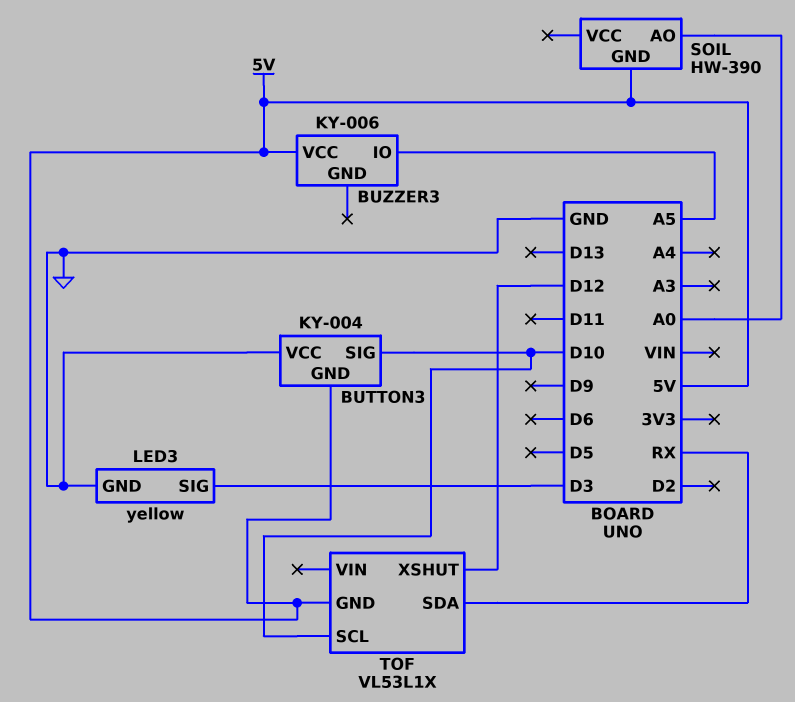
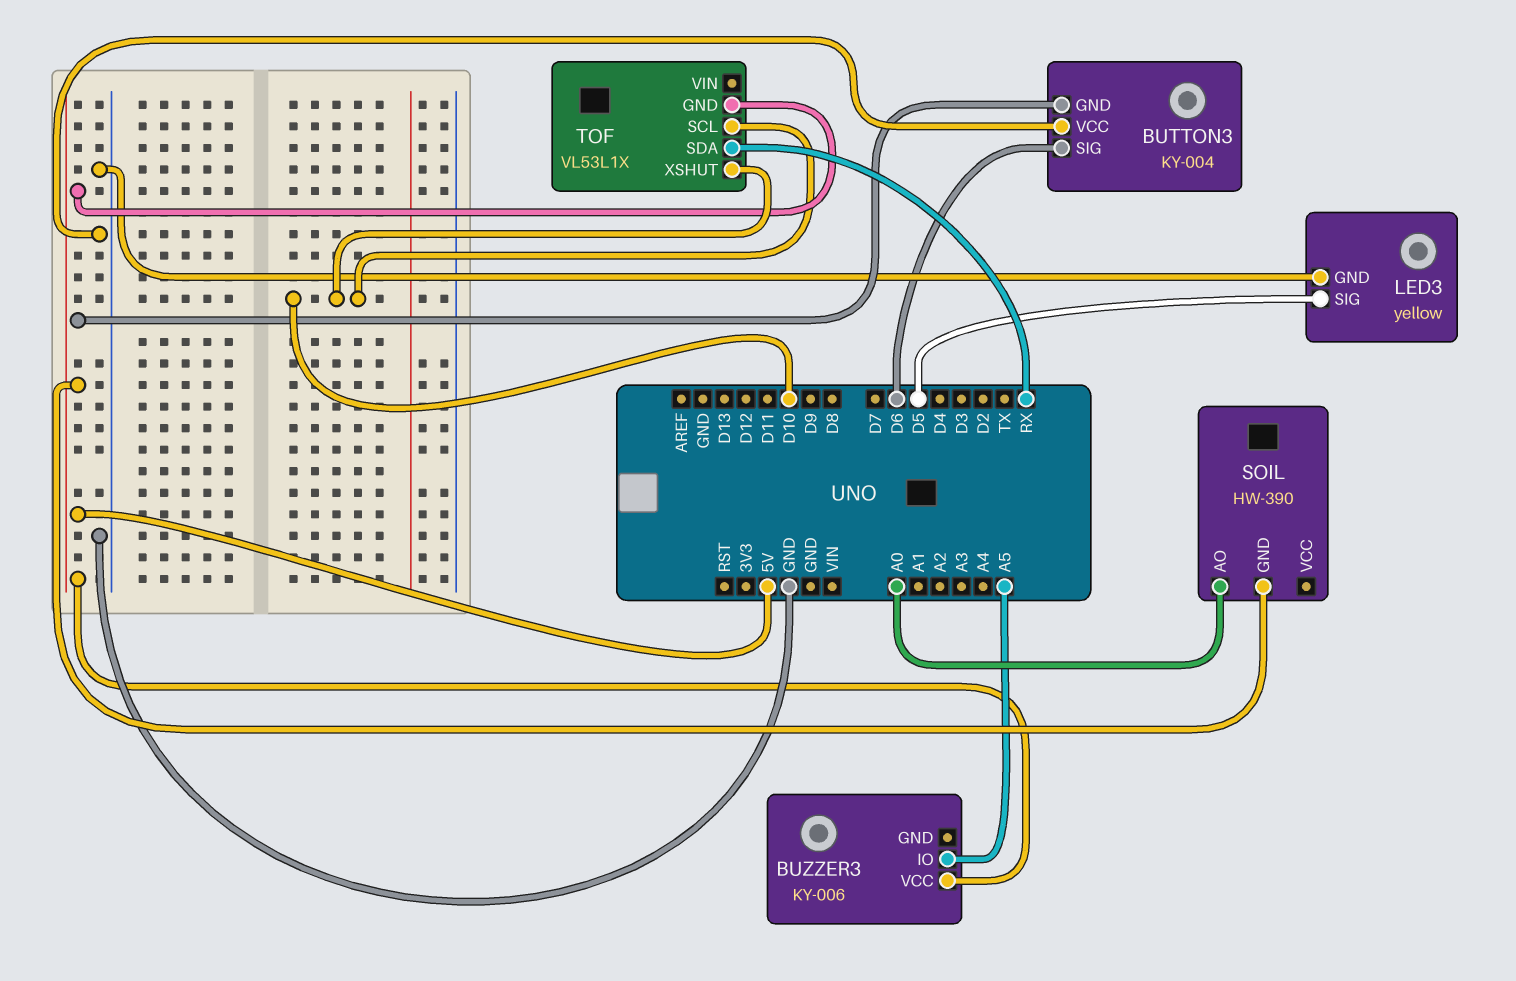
BUTTON3 pin SIG: D10 -> D6
LED3 pin SIG: D3 -> D5
TOF pin XSHUT: D12 -> D10

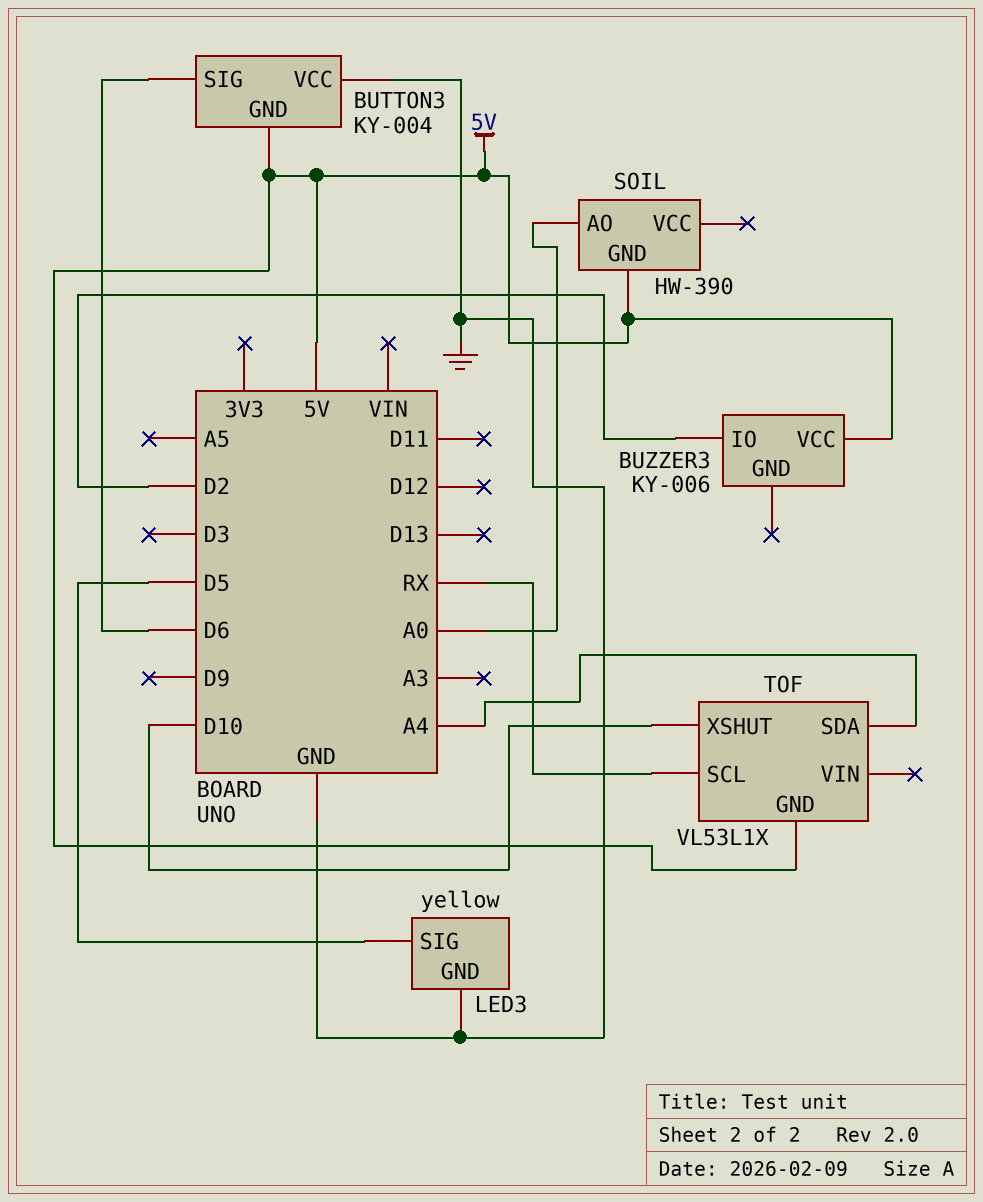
BUZZER3 pin IO: A5 -> D2
TOF pin SCL: D10 -> RX
TOF pin SDA: RX -> A4

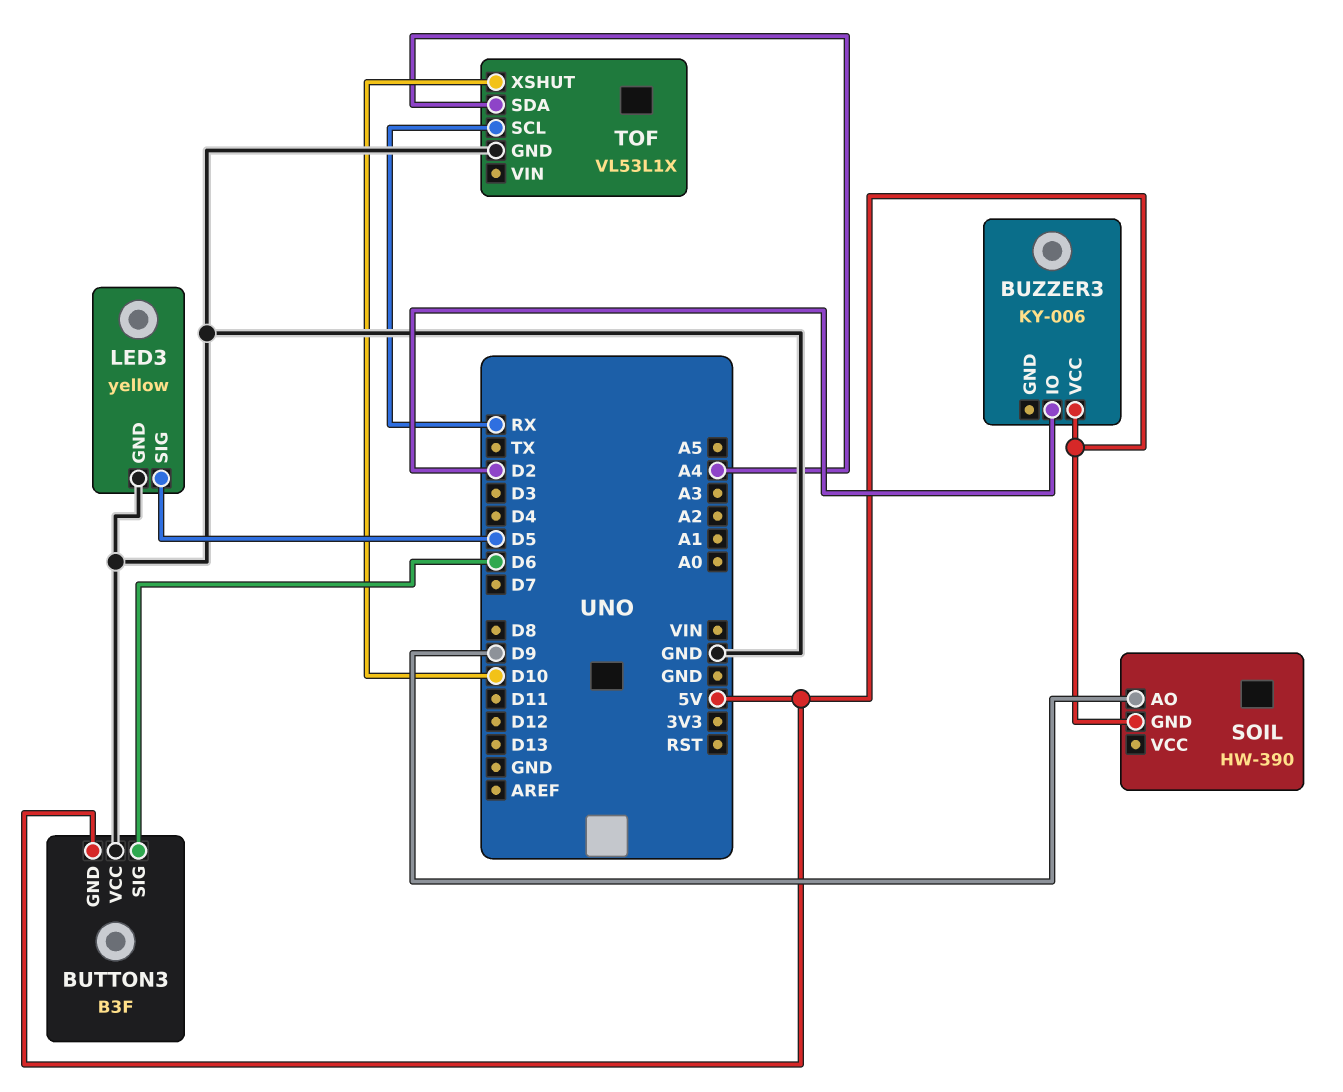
BUTTON3: KY-004 -> B3F
SOIL pin AO: A0 -> D9
TOF pin GND: 5V -> GND

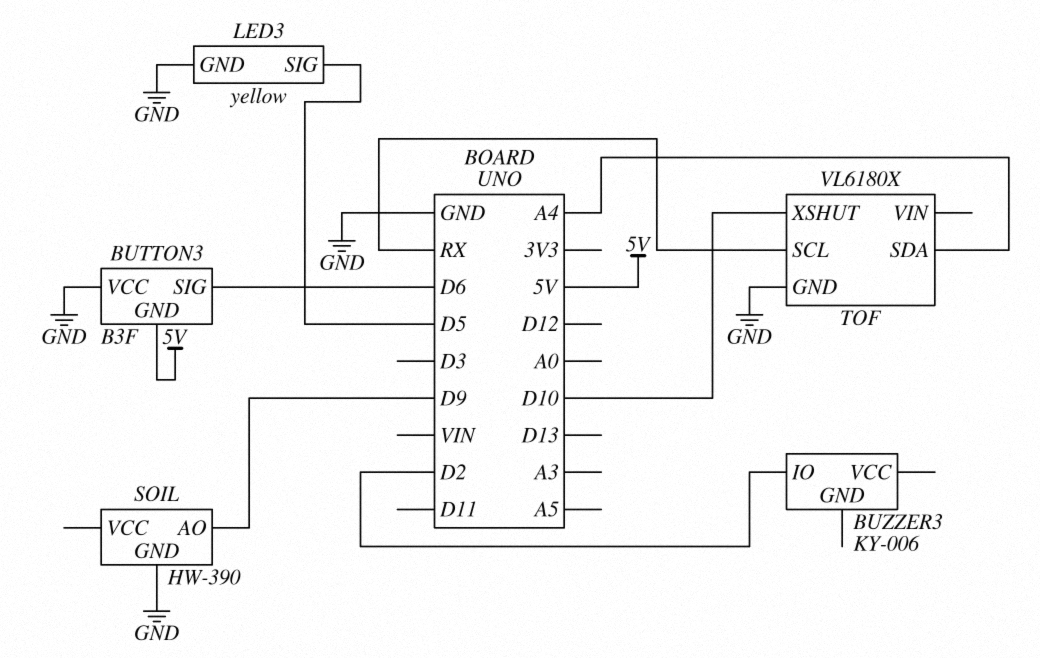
BUZZER3 pin VCC: 5V -> none
SOIL pin GND: 5V -> GND
TOF: VL53L1X -> VL6180X

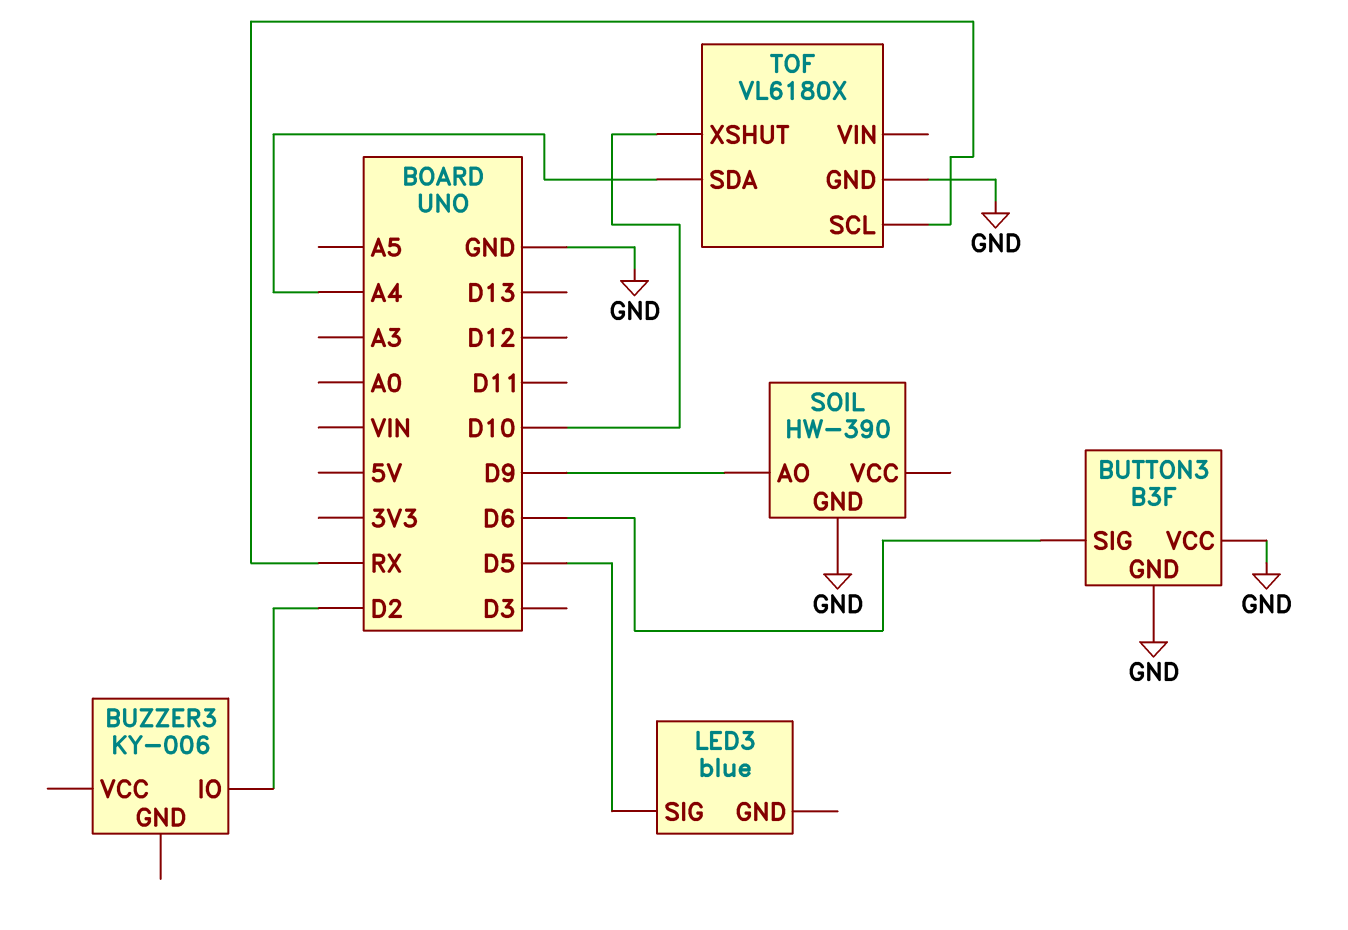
BUTTON3 pin GND: 5V -> GND
LED3: yellow -> blue
LED3 pin GND: GND -> none

